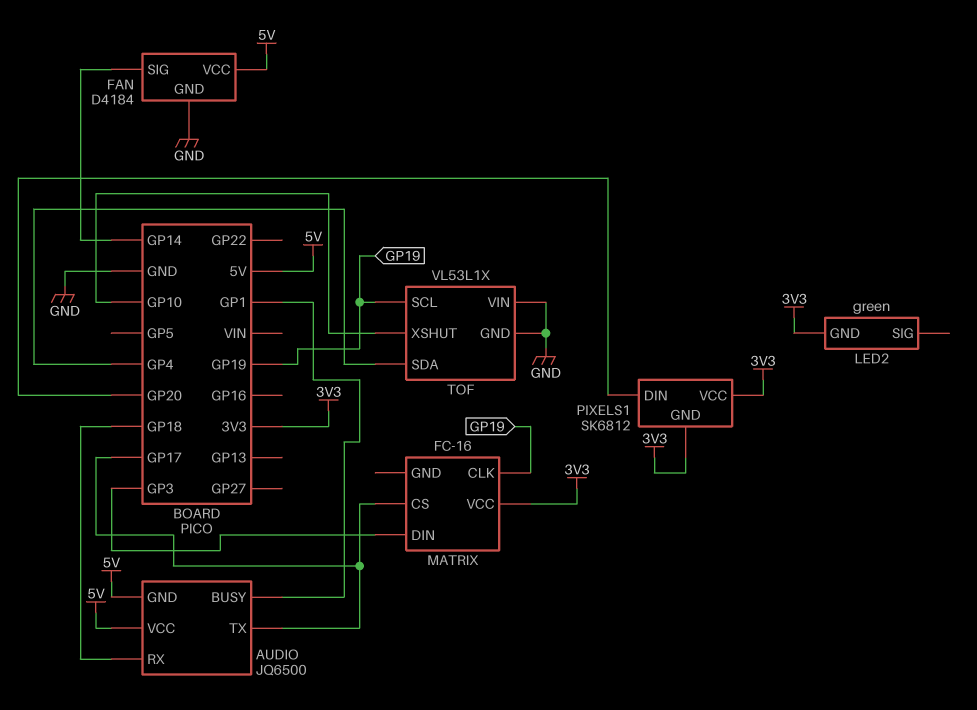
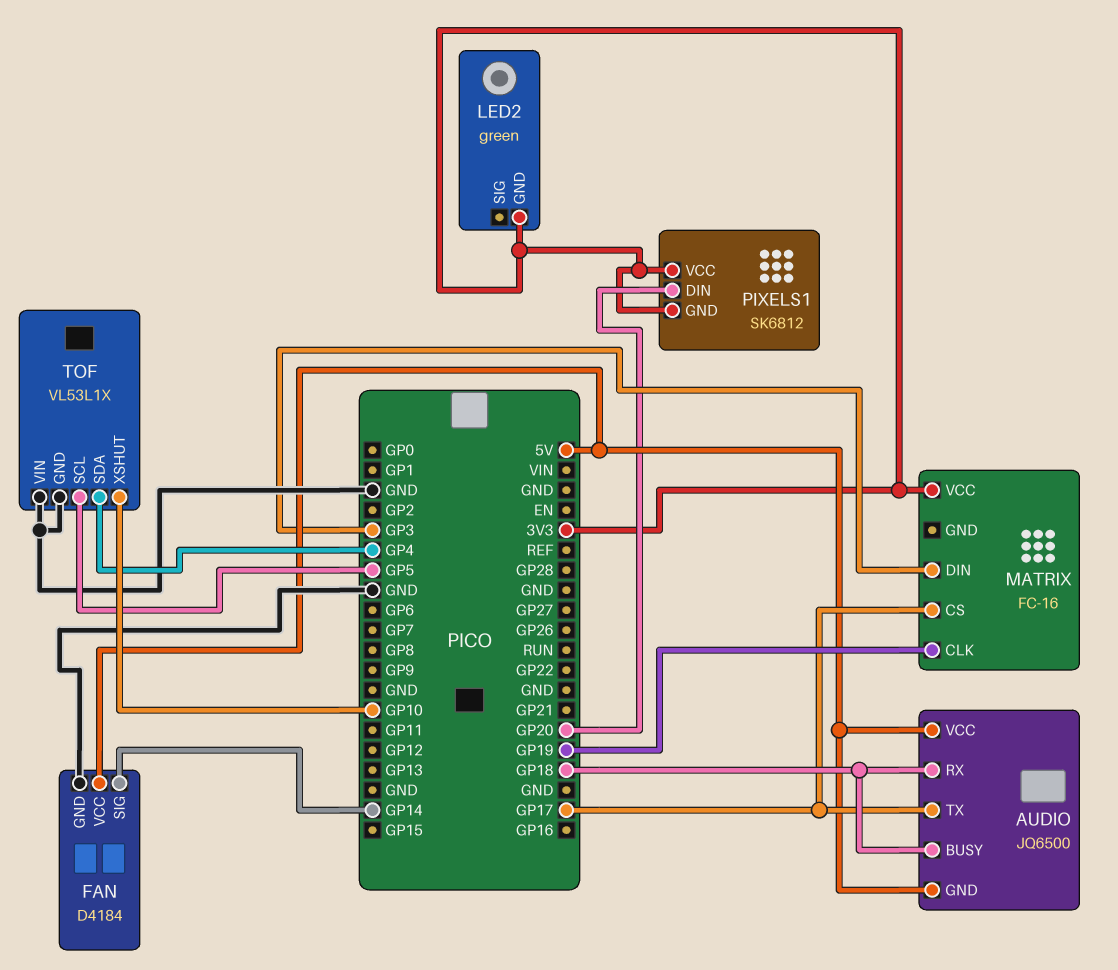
AUDIO pin BUSY: GP1 -> GP18
TOF pin SCL: GP19 -> GP5

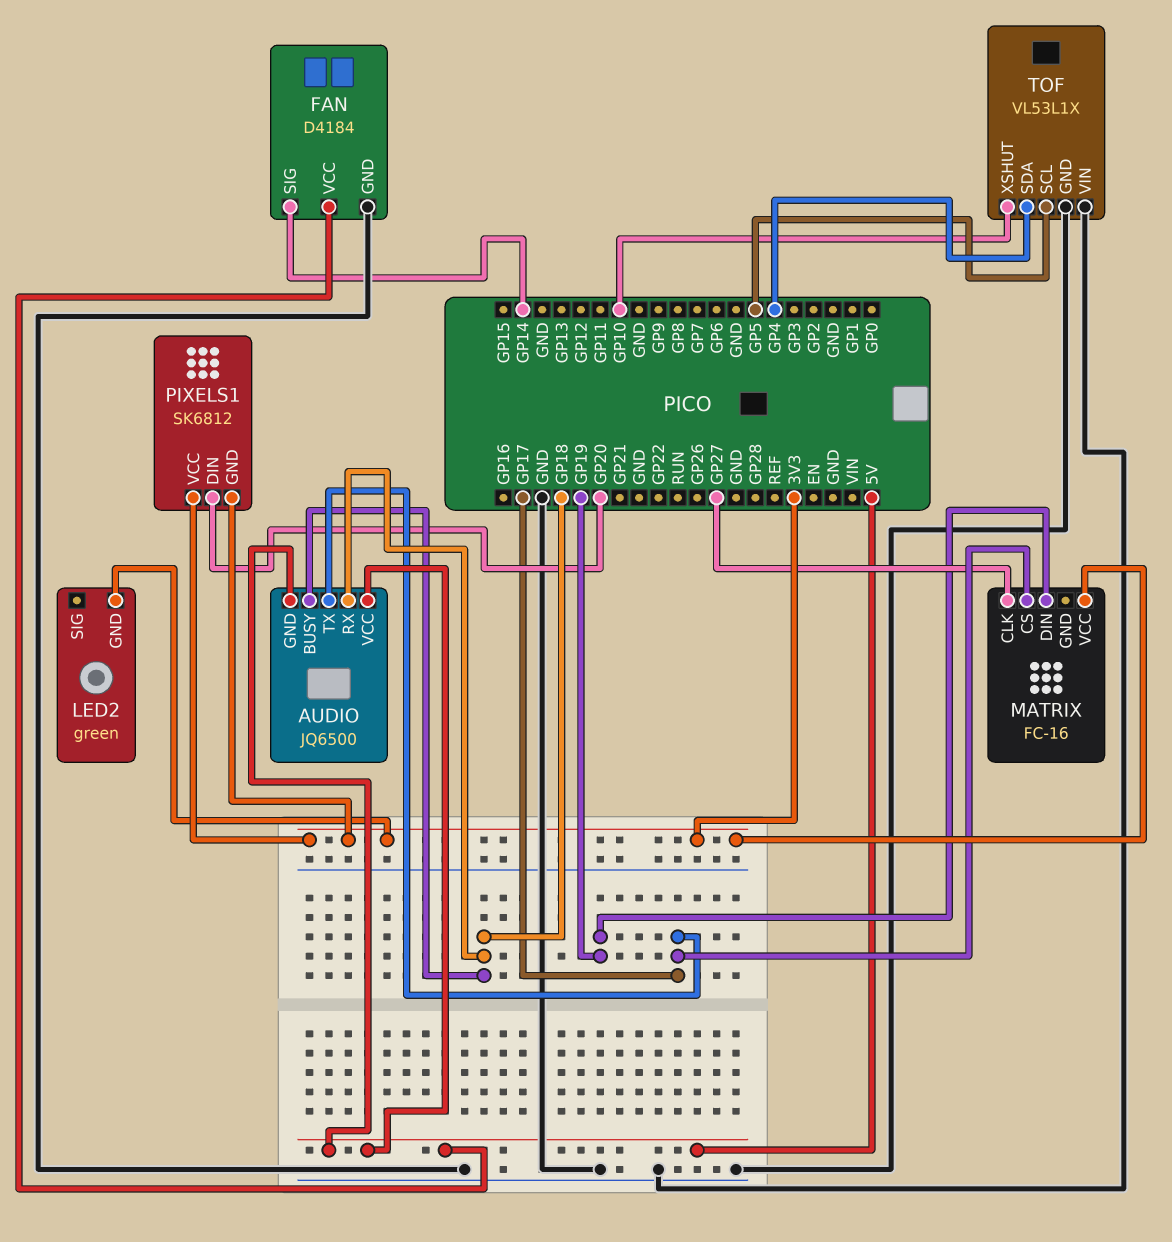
MATRIX pin CLK: GP19 -> GP27
MATRIX pin DIN: GP3 -> GP19

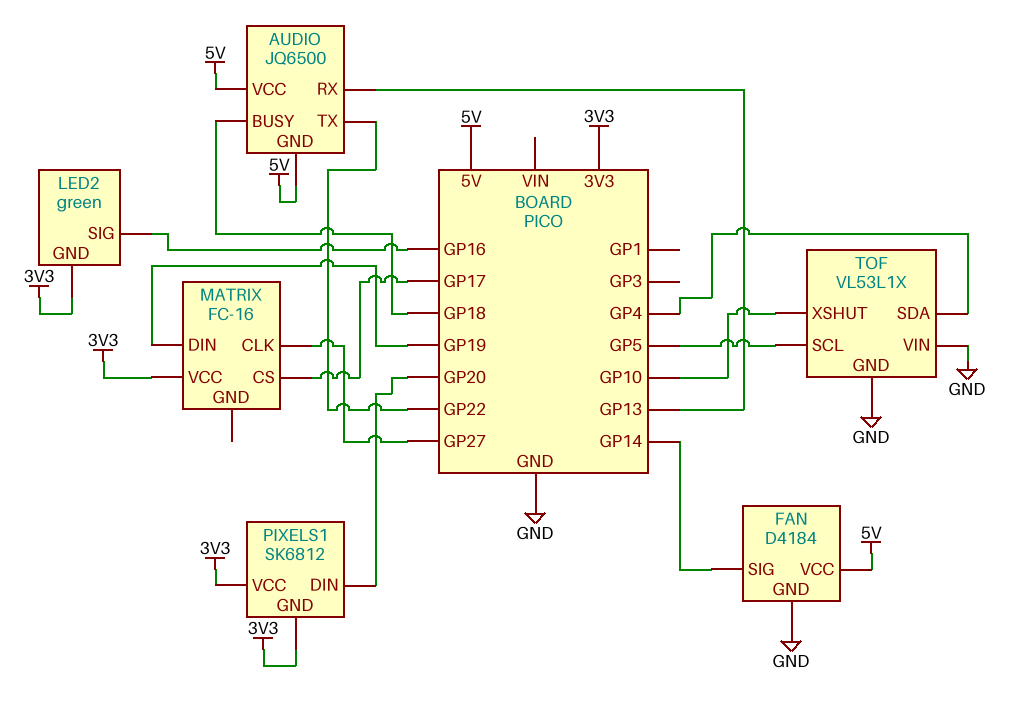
AUDIO pin RX: GP18 -> GP13
AUDIO pin TX: GP17 -> GP22
LED2 pin SIG: none -> GP16

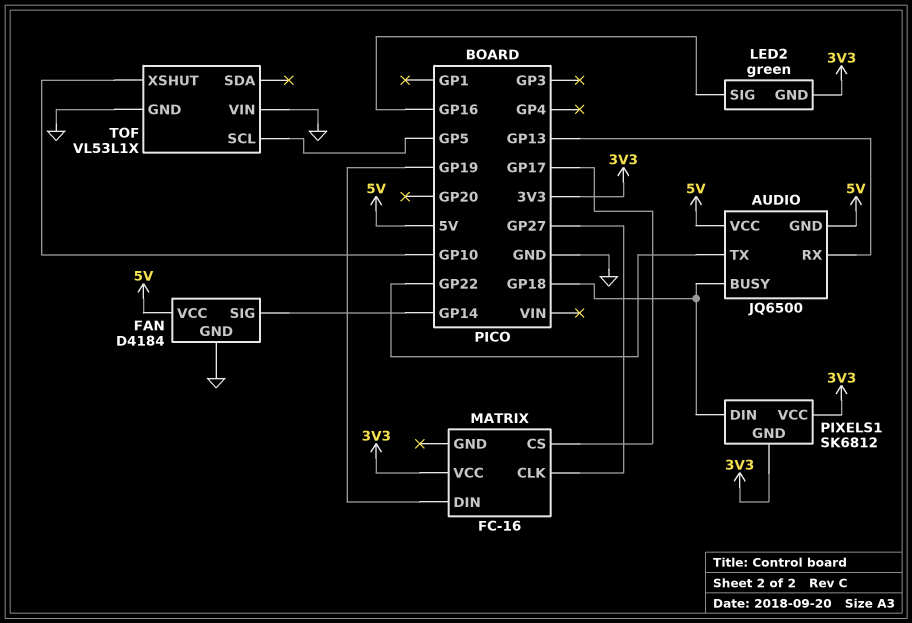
PIXELS1 pin DIN: GP20 -> GP18
TOF pin SDA: GP4 -> none

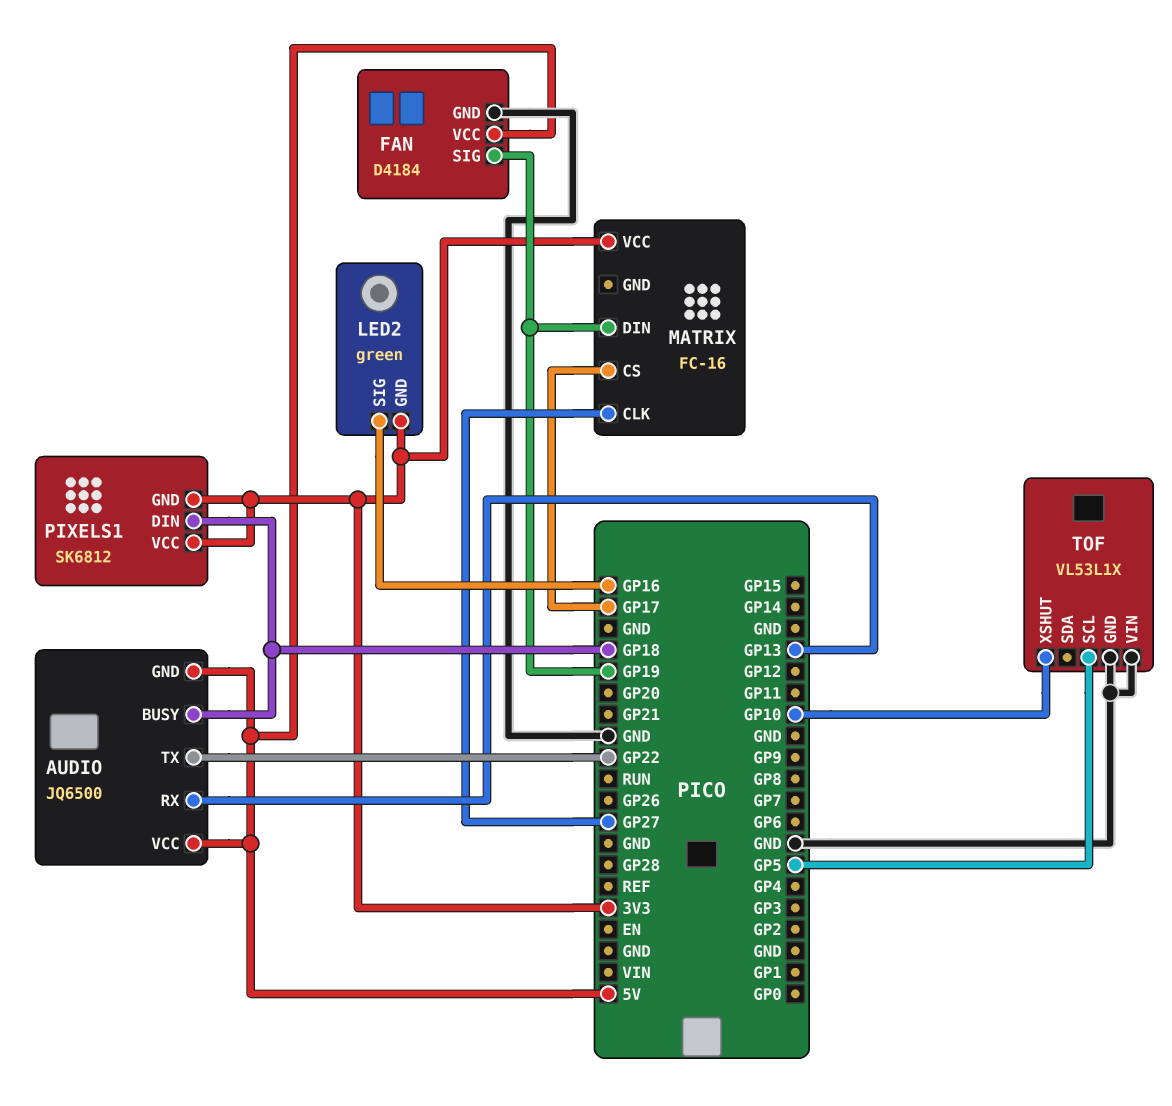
FAN pin SIG: GP14 -> GP19

